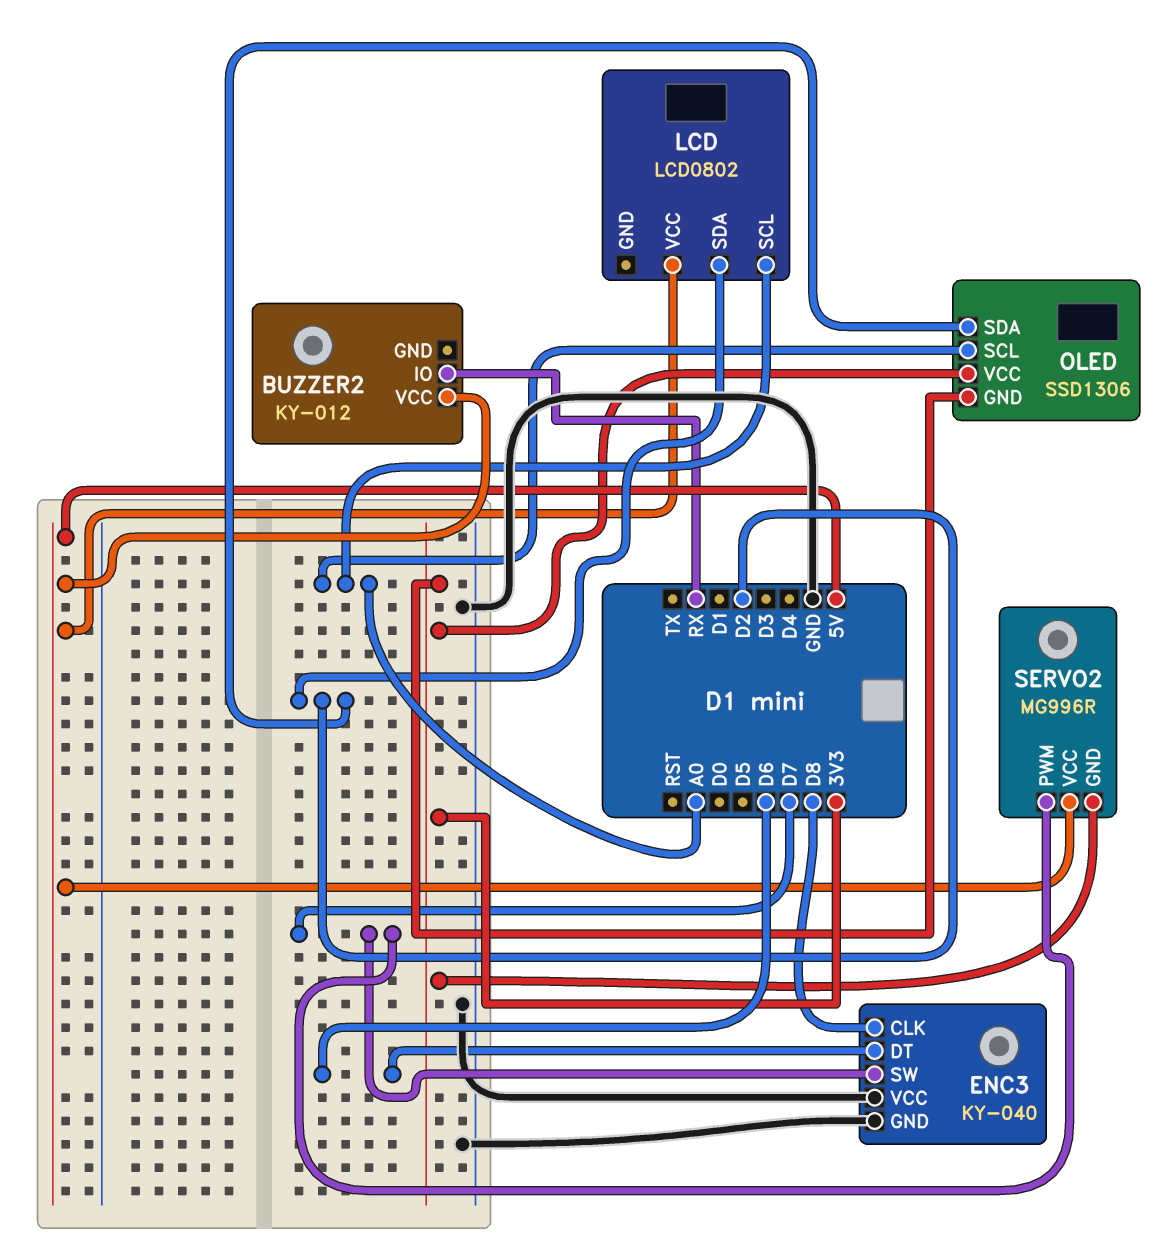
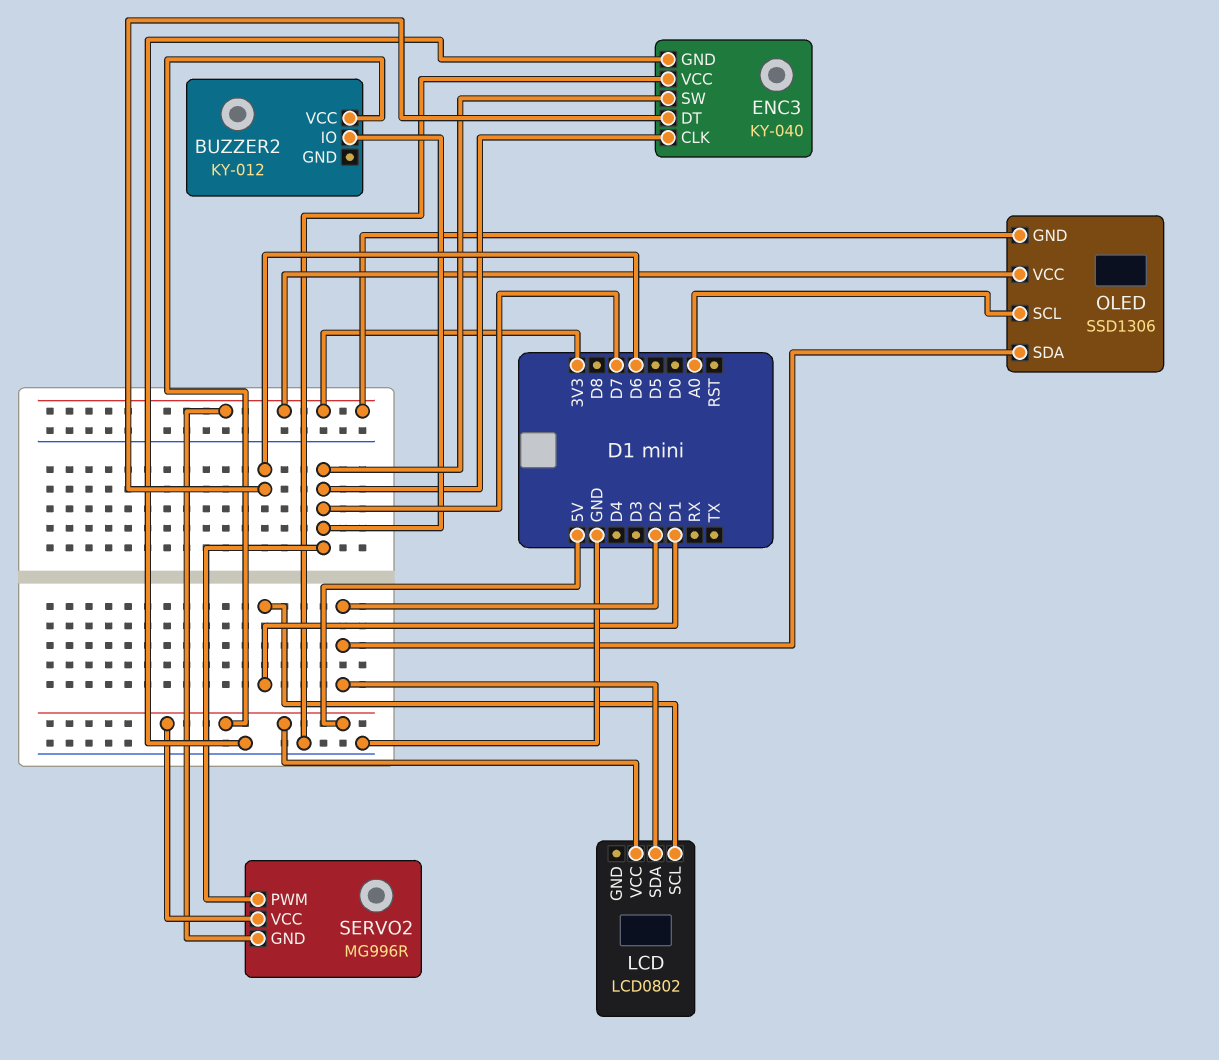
BUZZER2 pin IO: RX -> D7
ENC3 pin CLK: D8 -> D7
LCD pin SCL: A0 -> D1

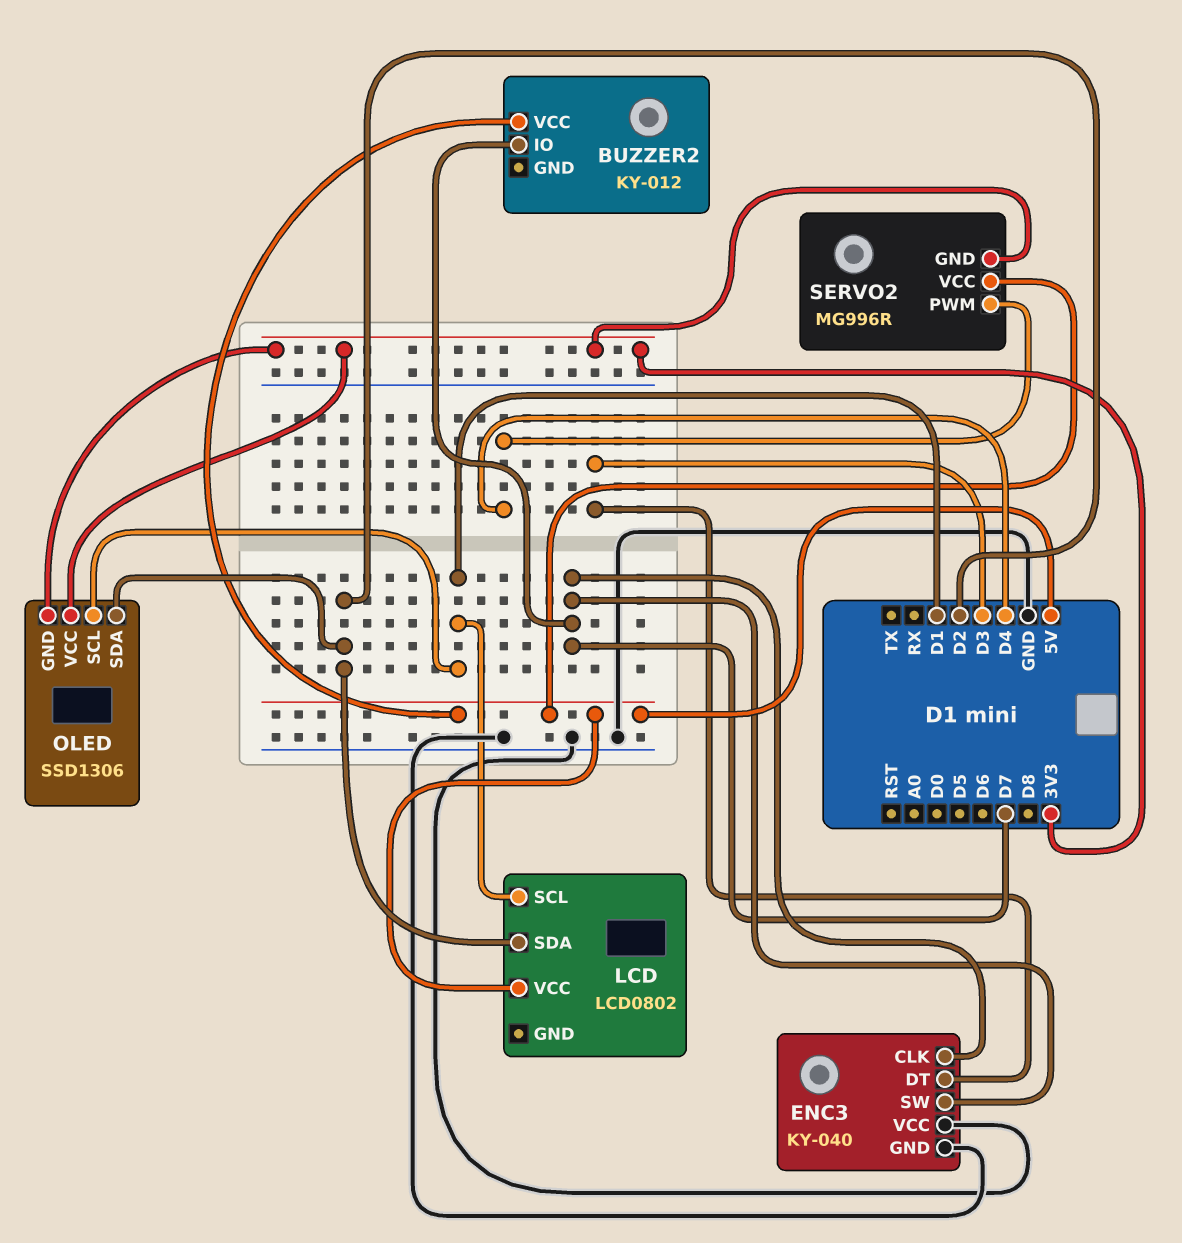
ENC3 pin DT: D6 -> D3
OLED pin SCL: A0 -> D1
SERVO2 pin PWM: D7 -> D4

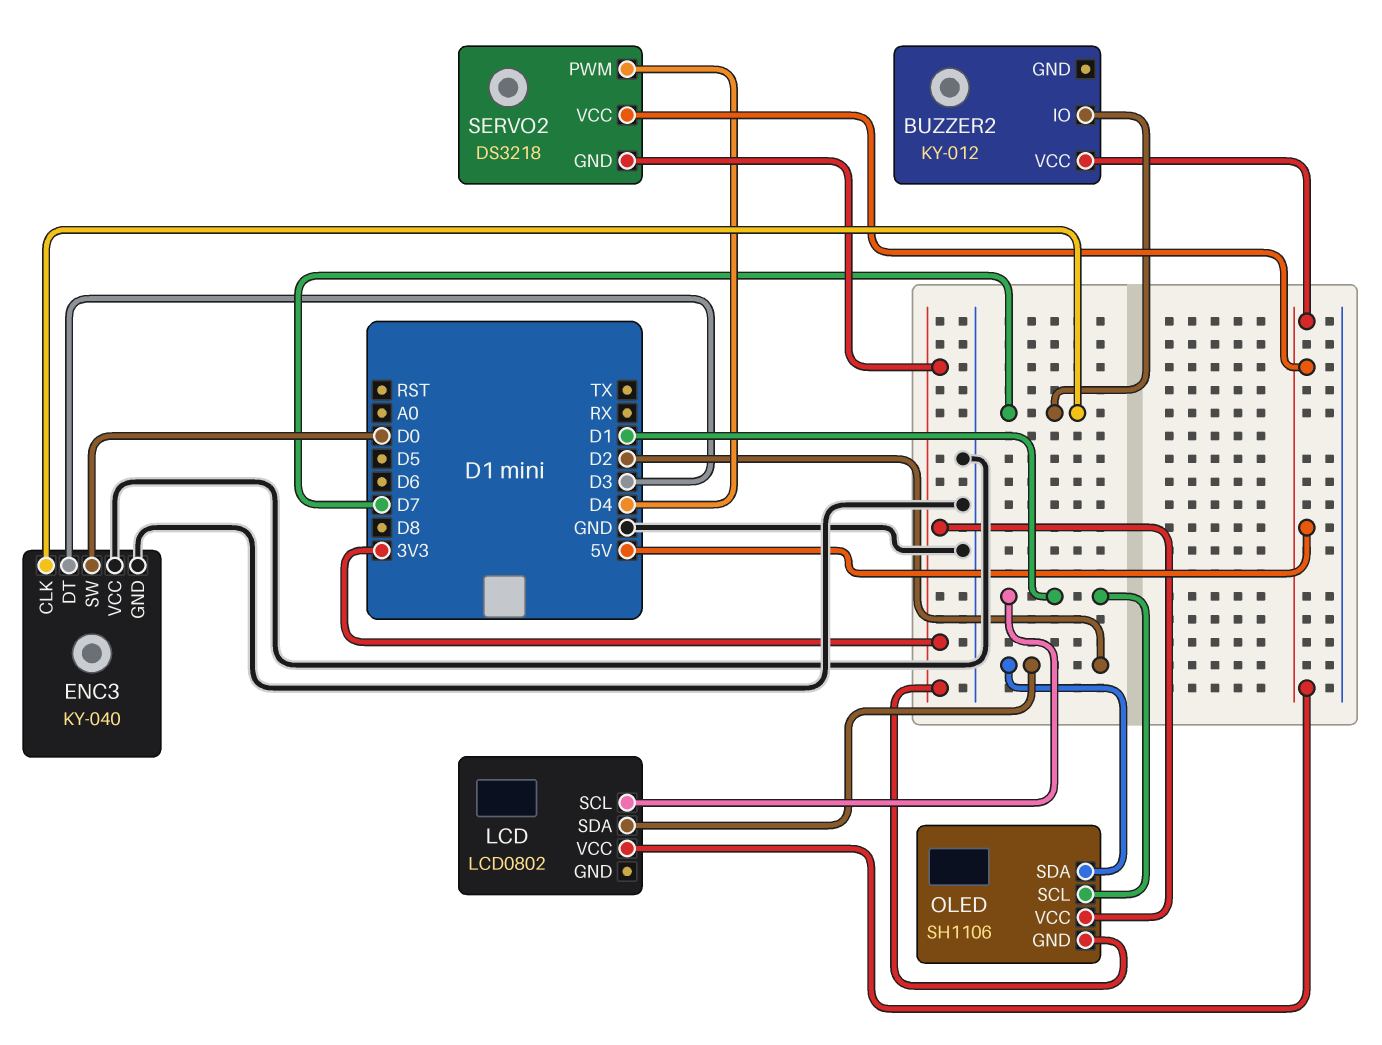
ENC3 pin SW: D7 -> D0
OLED: SSD1306 -> SH1106
SERVO2: MG996R -> DS3218

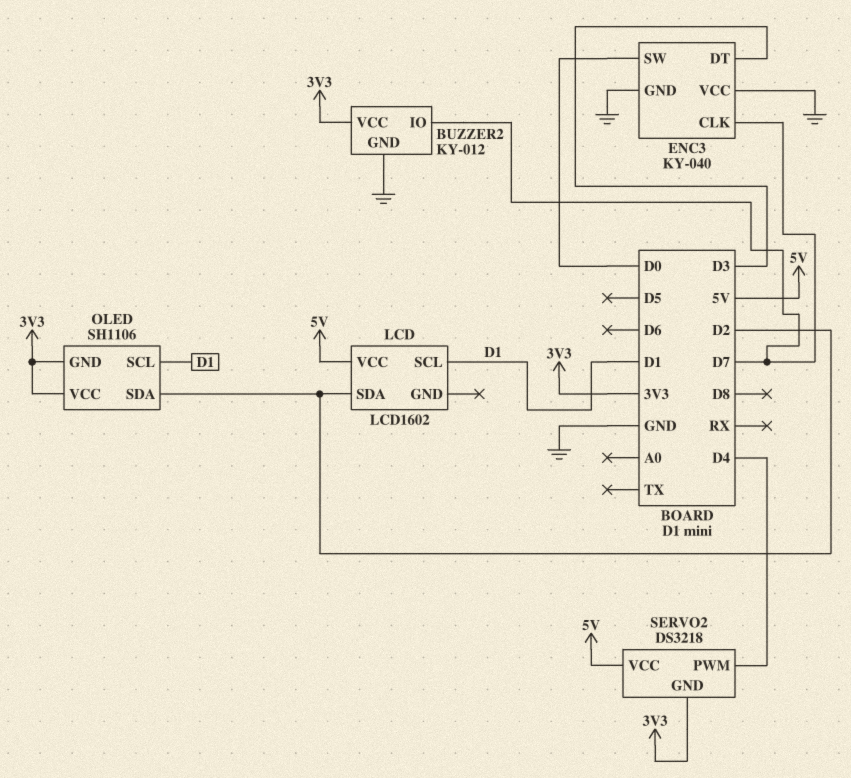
BUZZER2 pin GND: none -> GND
BUZZER2 pin VCC: 5V -> 3V3
LCD: LCD0802 -> LCD1602

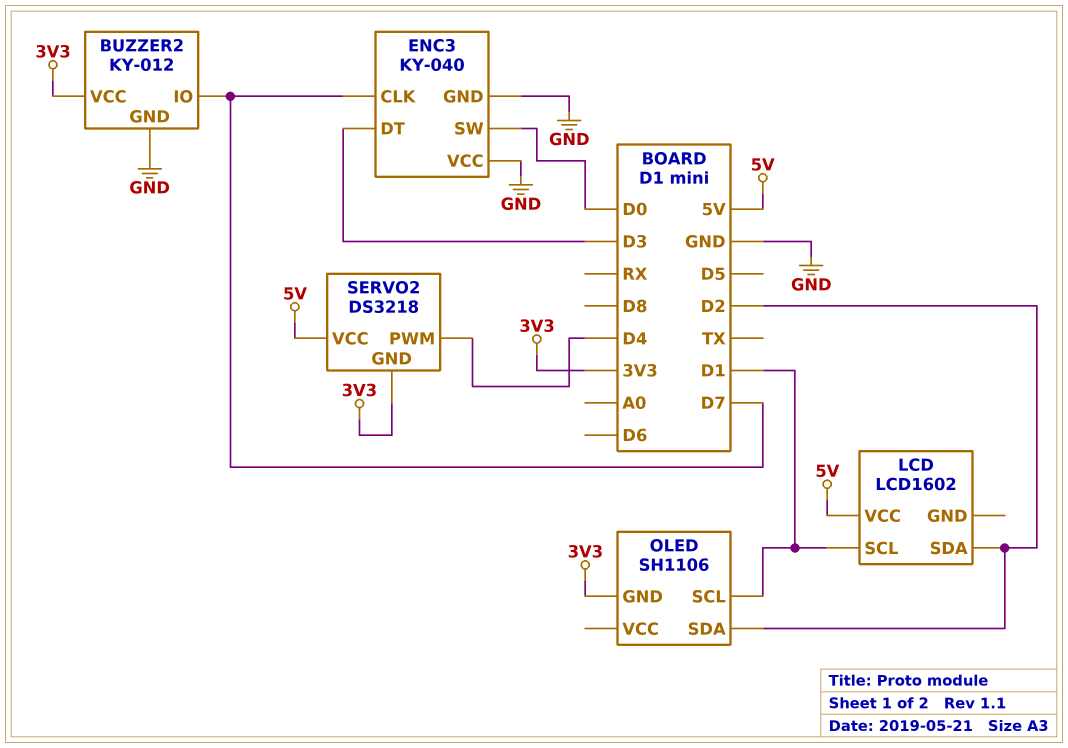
OLED pin VCC: 3V3 -> none

